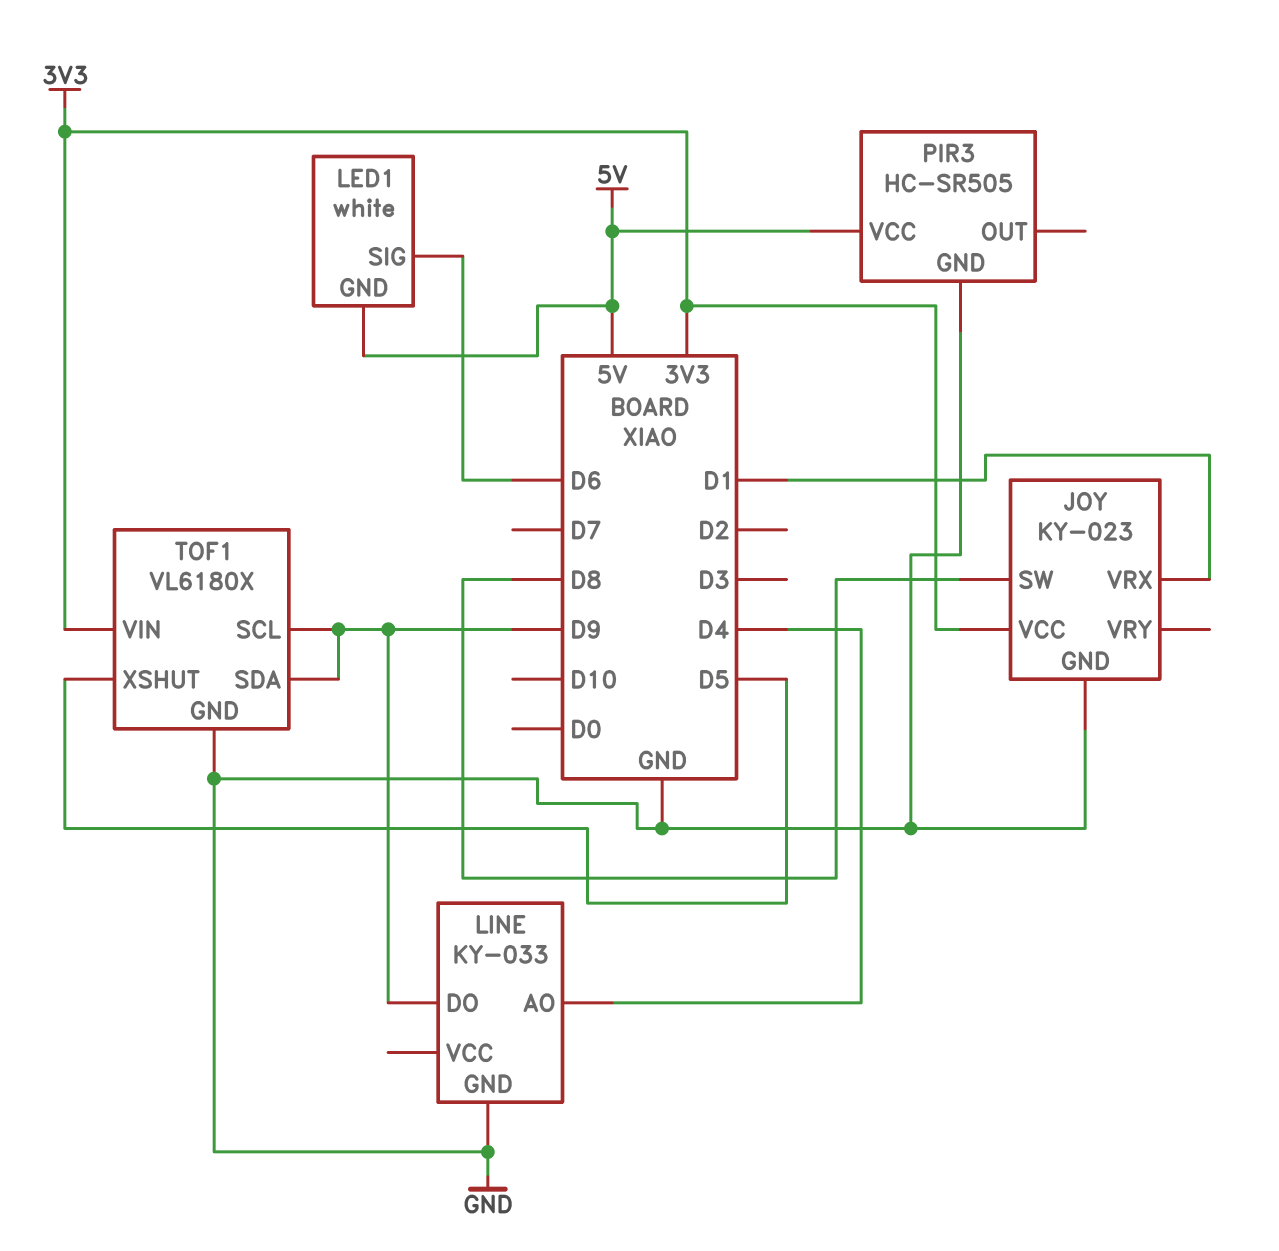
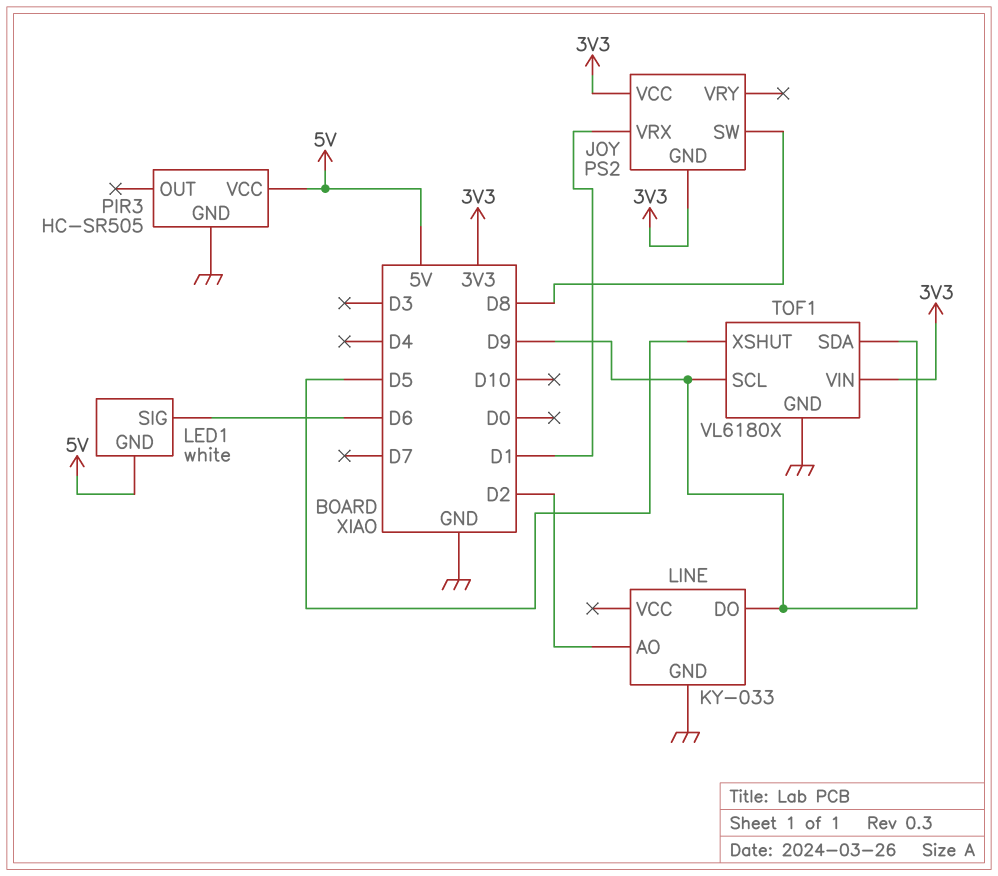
JOY: KY-023 -> PS2
JOY pin GND: GND -> 3V3
LINE pin AO: D4 -> D2

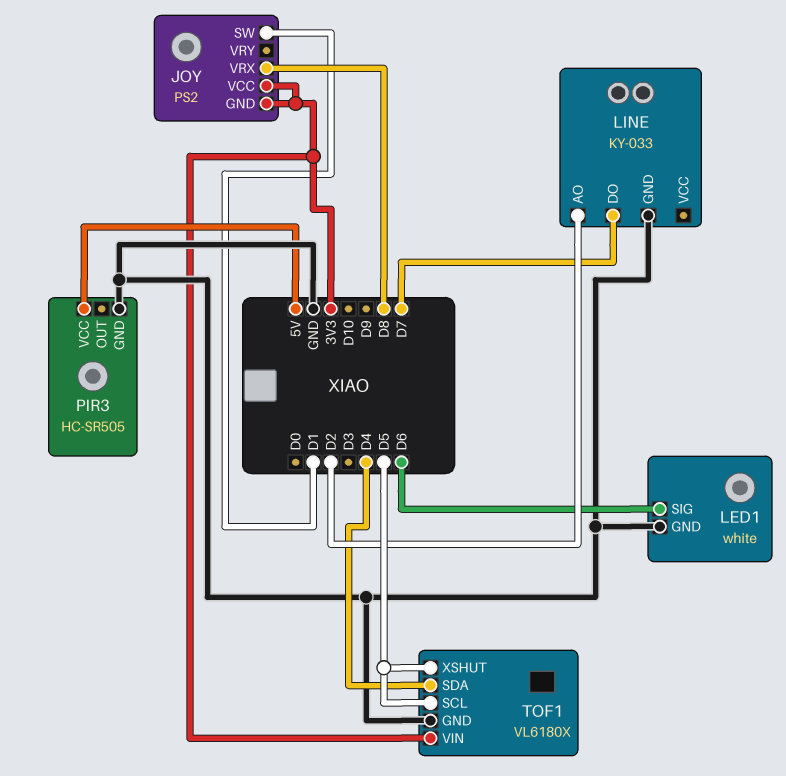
JOY pin SW: D8 -> D1
JOY pin VRX: D1 -> D8
LED1 pin GND: 5V -> GND
LINE pin DO: D9 -> D7
TOF1 pin SCL: D9 -> D5
TOF1 pin SDA: D9 -> D4

